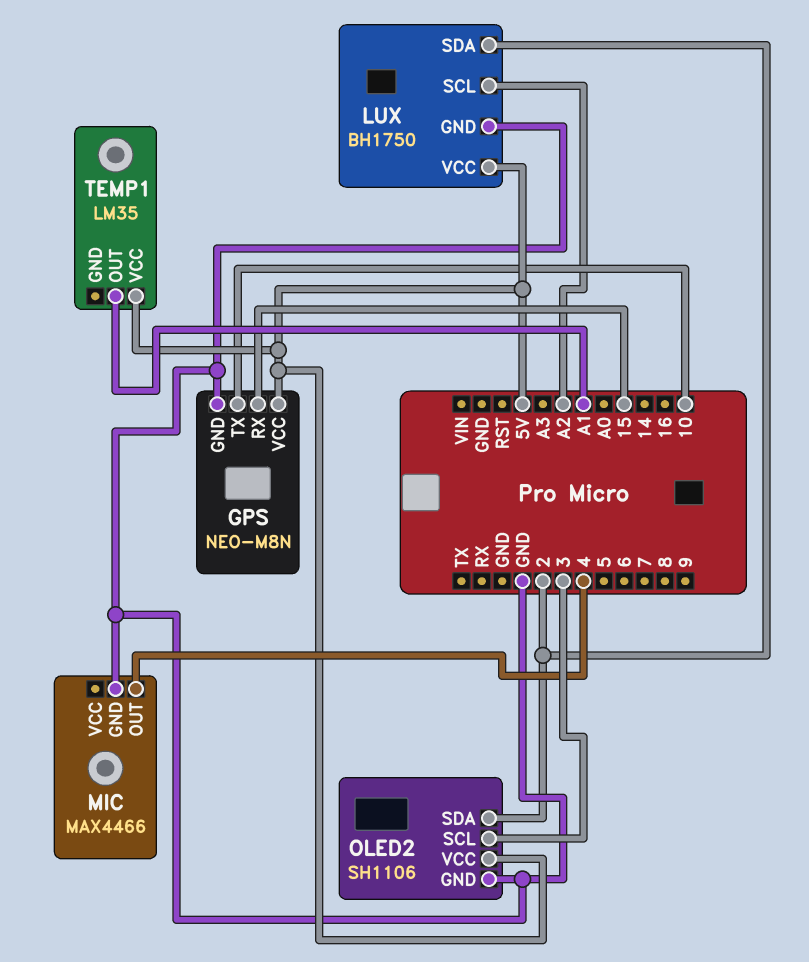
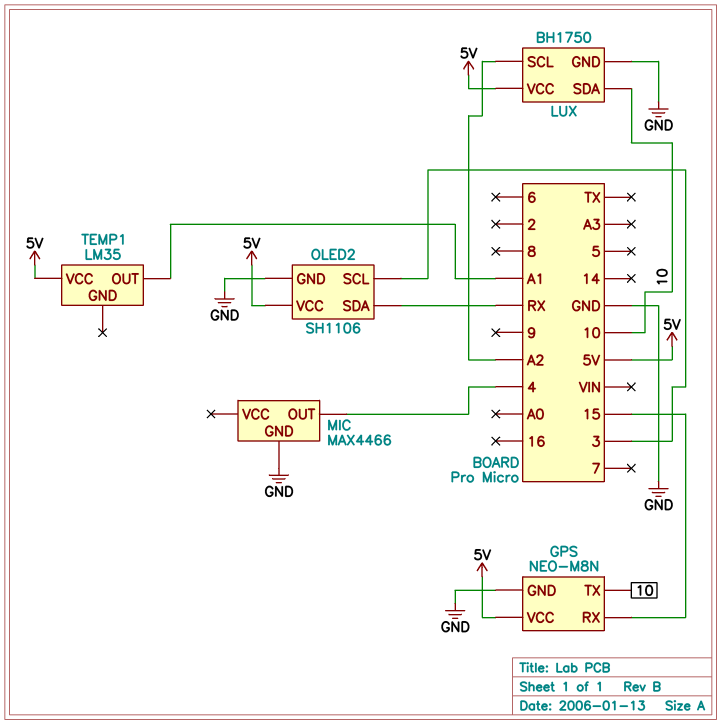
LUX pin SDA: 2 -> 10
OLED2 pin SDA: 2 -> RX

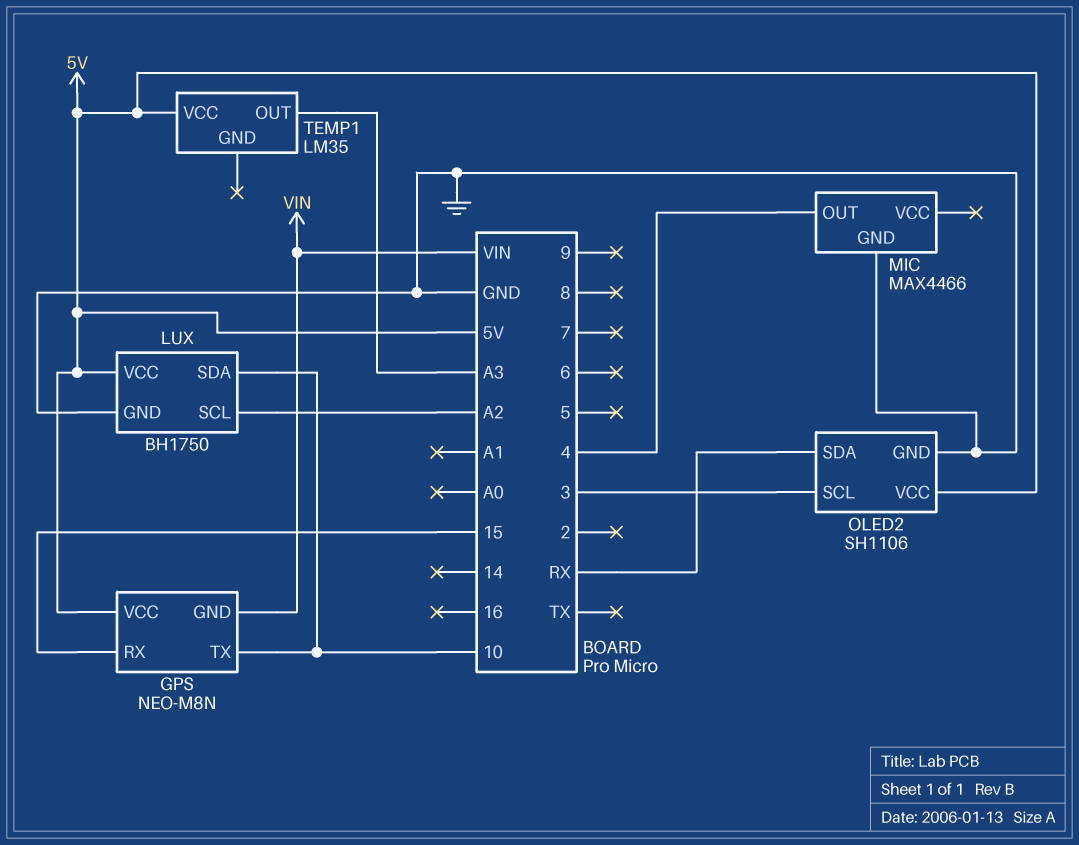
GPS pin GND: GND -> VIN
TEMP1 pin OUT: A1 -> A3

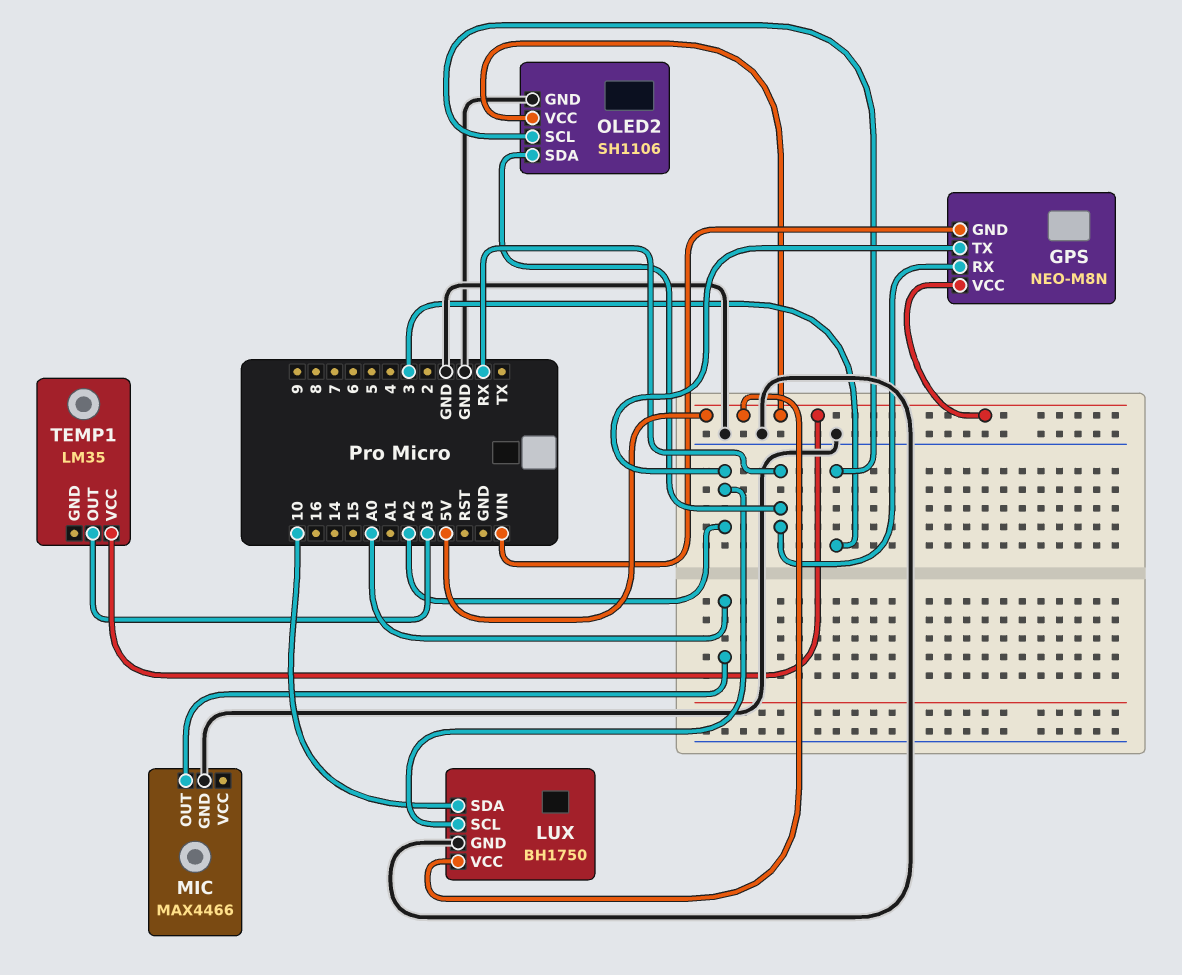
GPS pin RX: 15 -> RX
GPS pin TX: 10 -> A2
MIC pin OUT: 4 -> A0

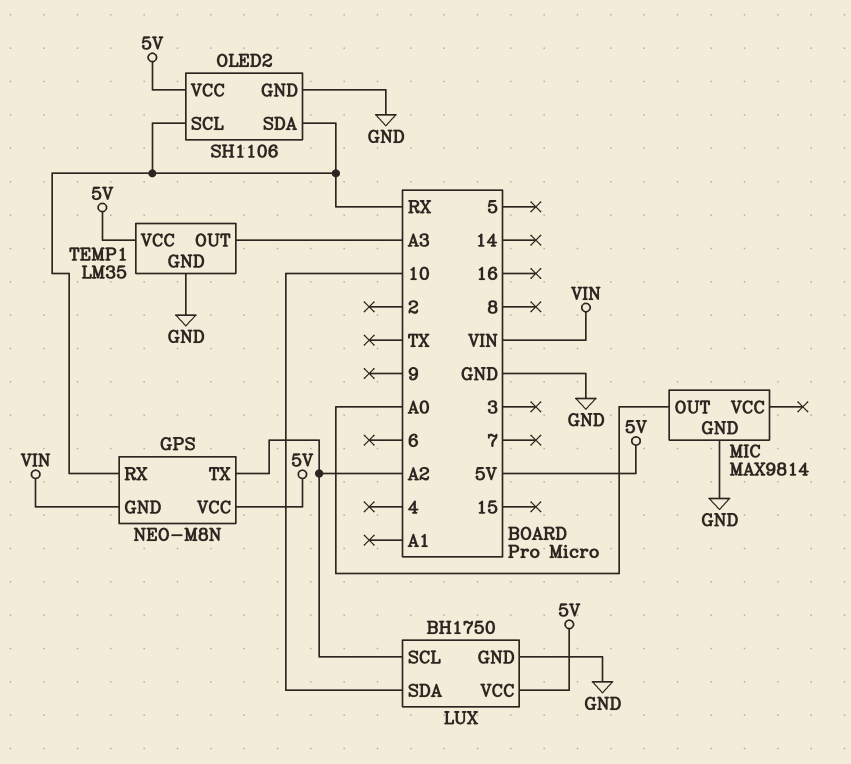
MIC: MAX4466 -> MAX9814
OLED2 pin SCL: 3 -> RX
TEMP1 pin GND: none -> GND

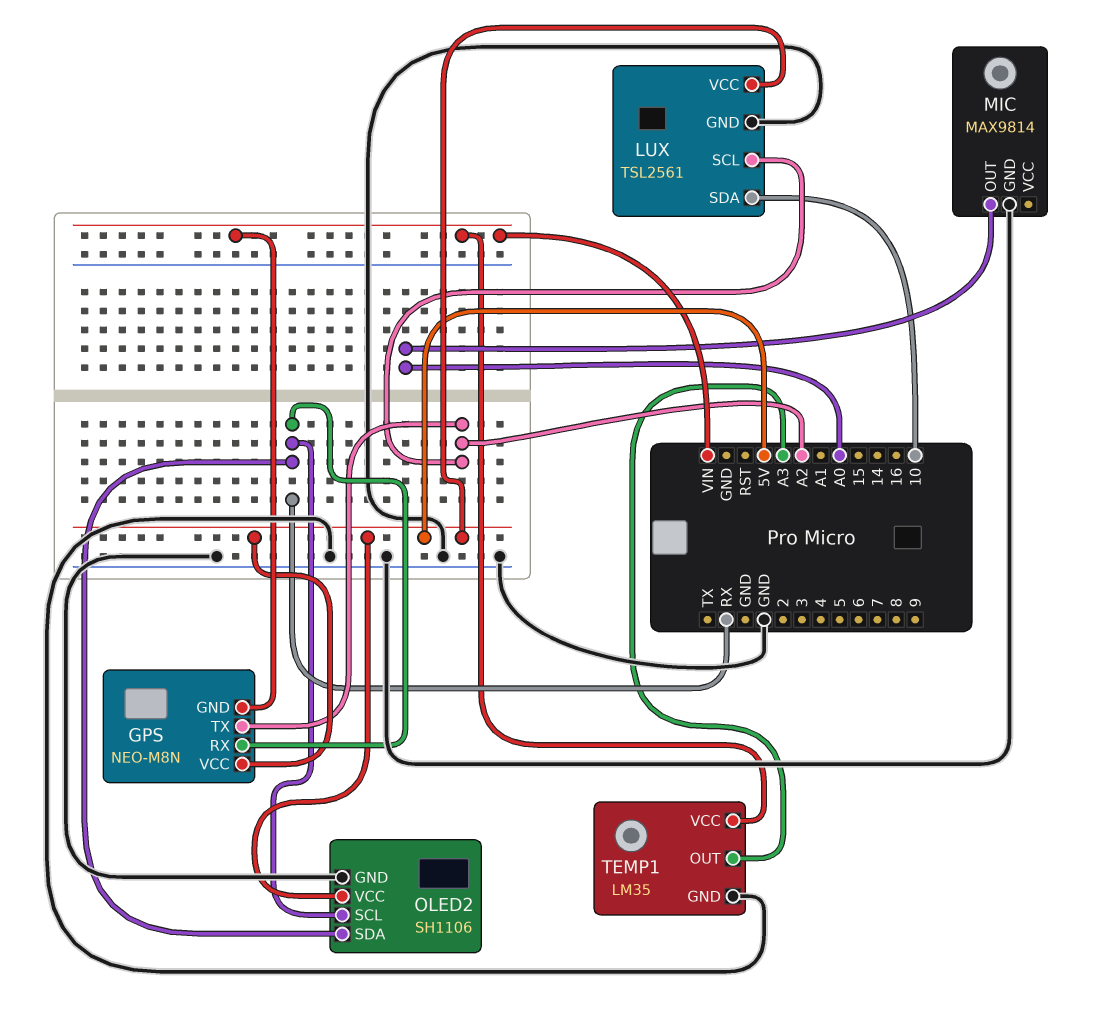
LUX: BH1750 -> TSL2561
TEMP1 pin VCC: 5V -> VIN

